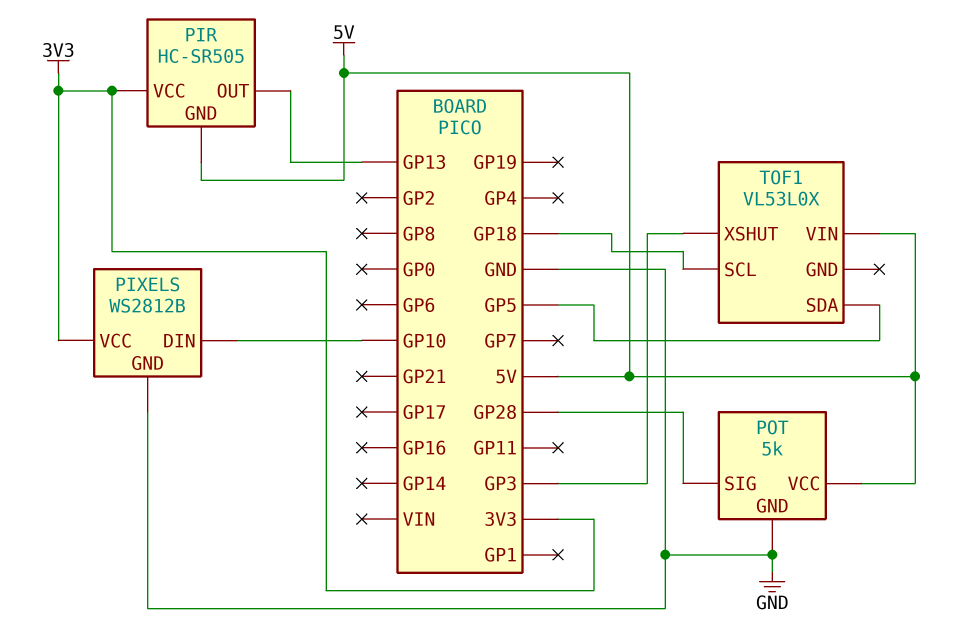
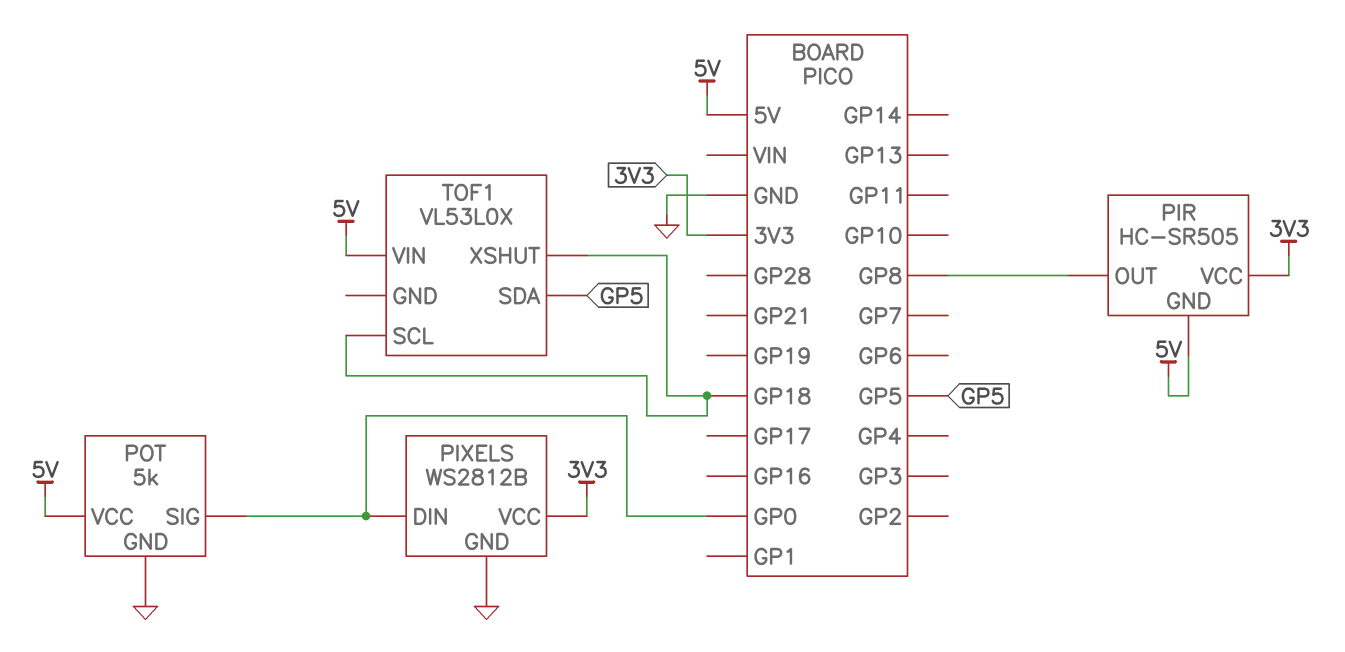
PIR pin OUT: GP13 -> GP8
PIXELS pin DIN: GP10 -> GP0
POT pin SIG: GP28 -> GP0
TOF1 pin XSHUT: GP3 -> GP18

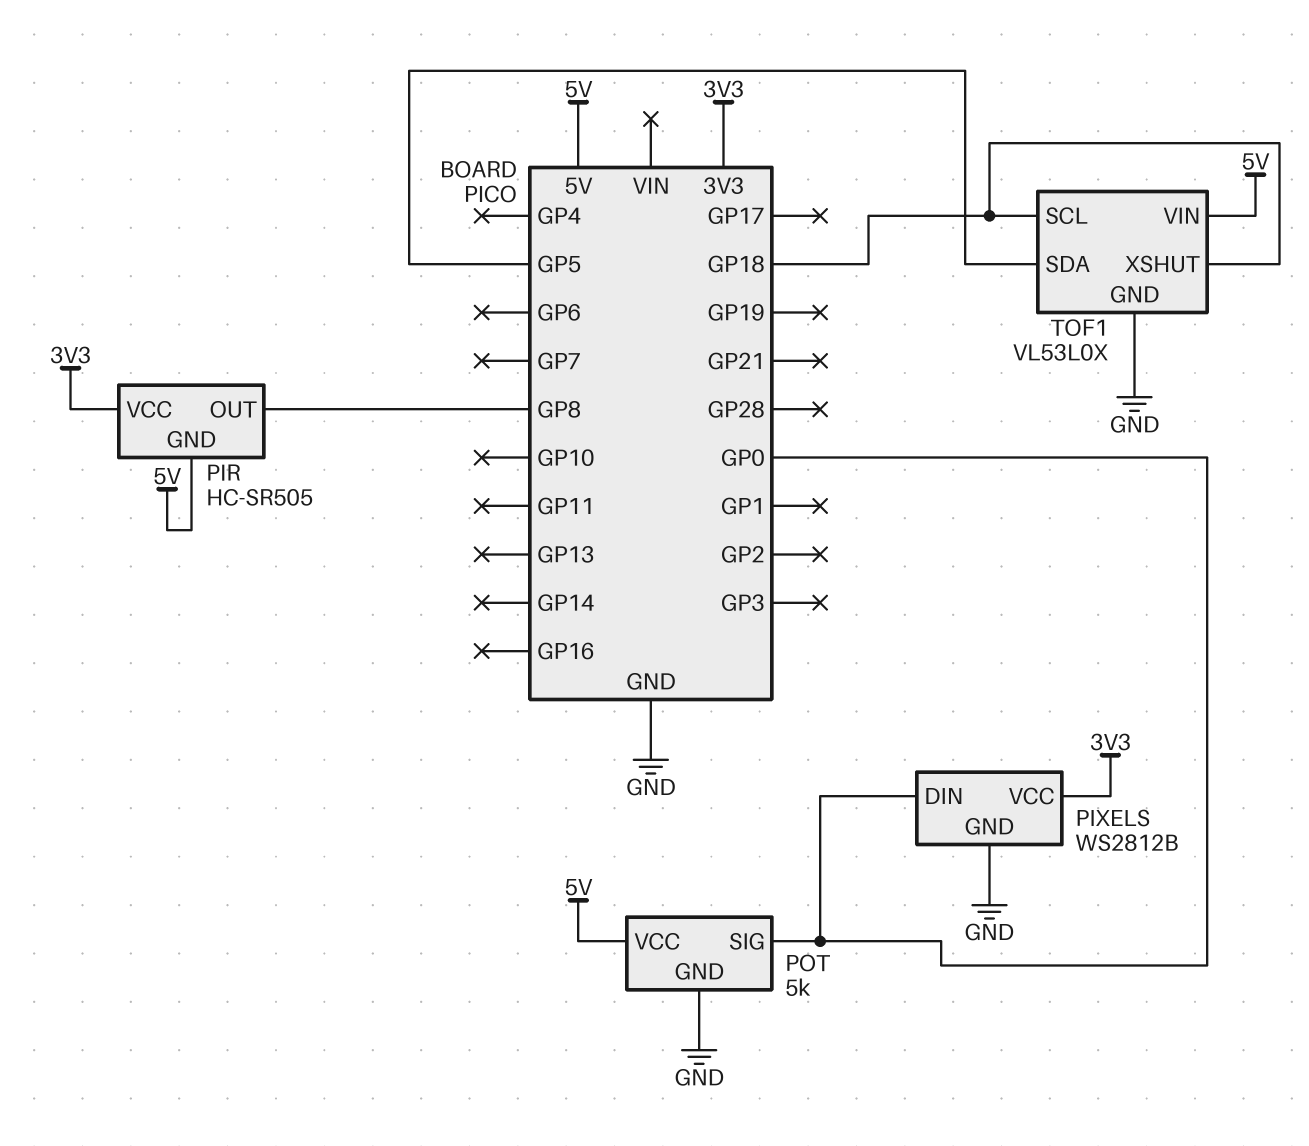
TOF1 pin GND: none -> GND

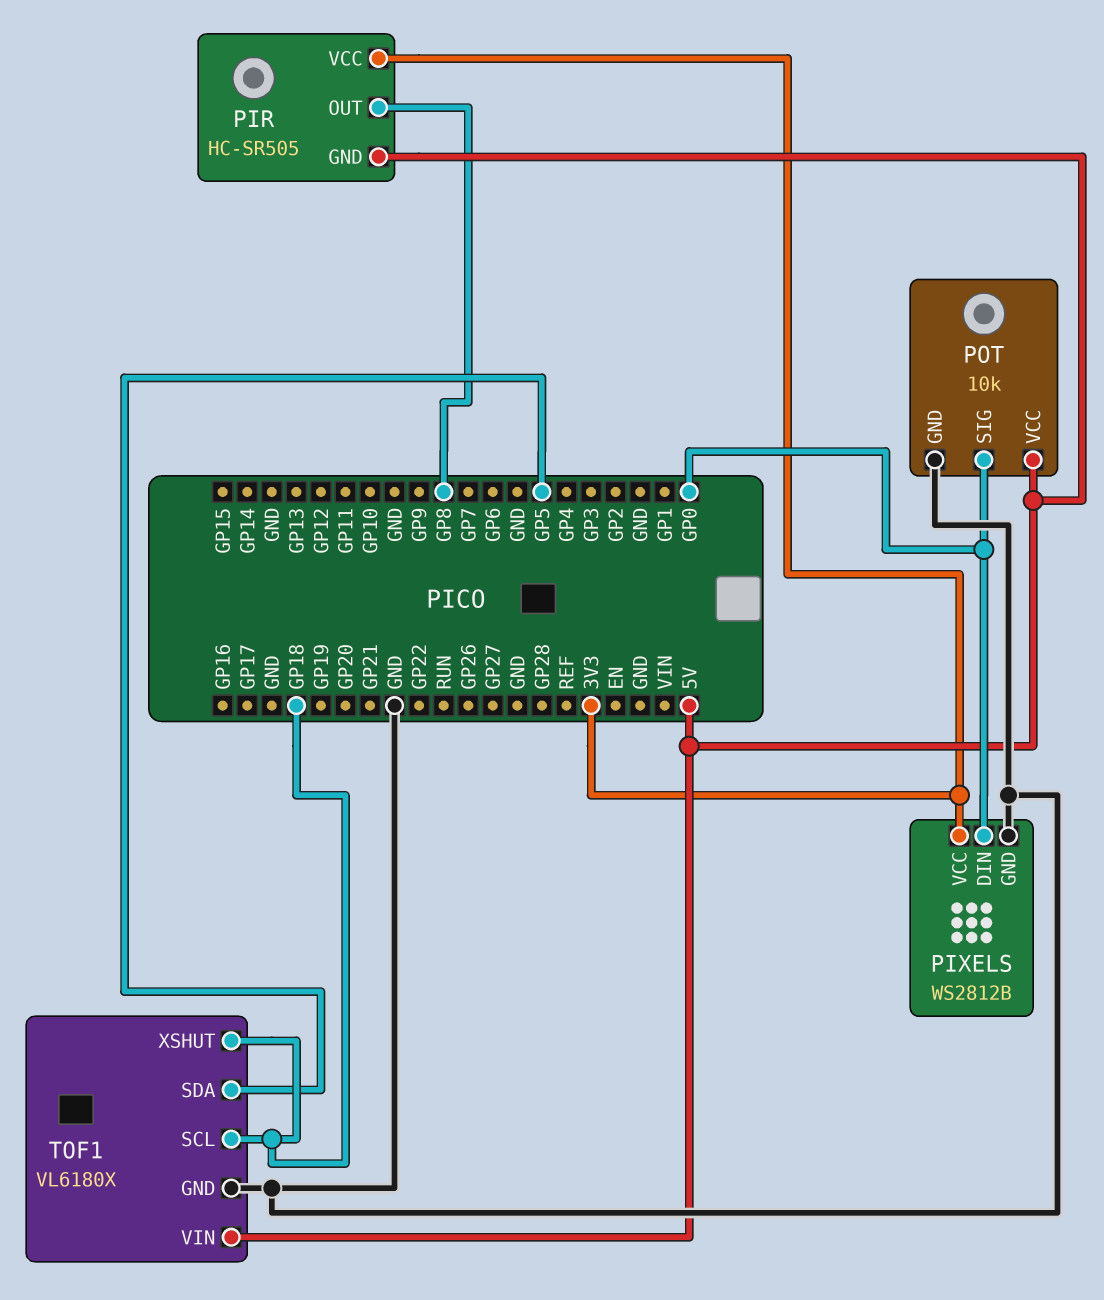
POT: 5k -> 10k
TOF1: VL53L0X -> VL6180X

